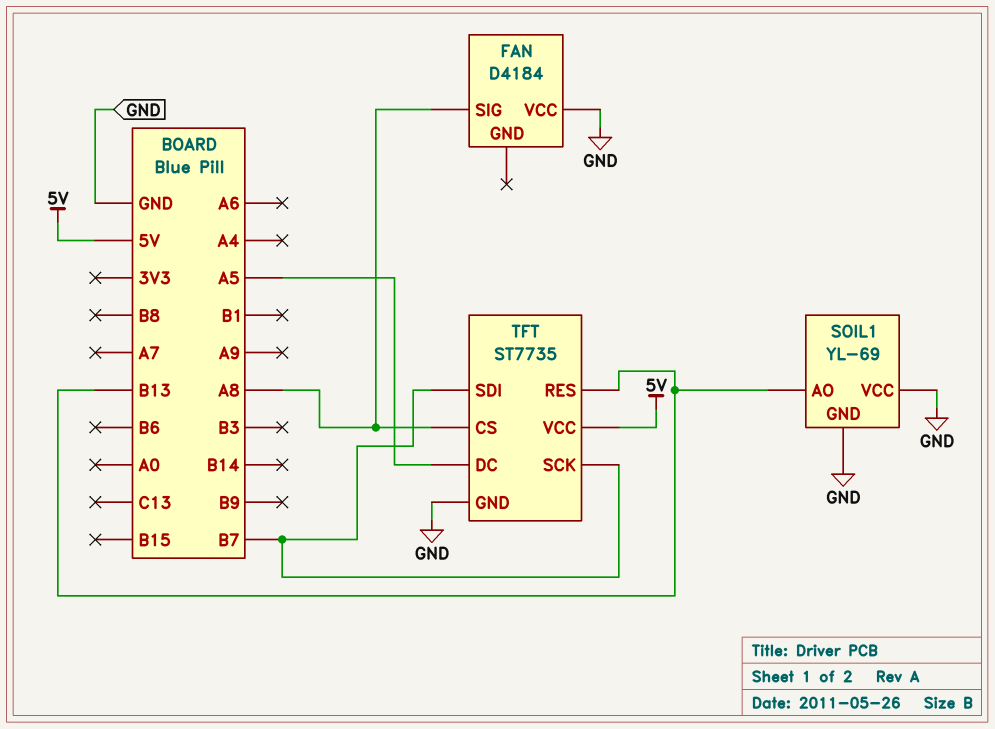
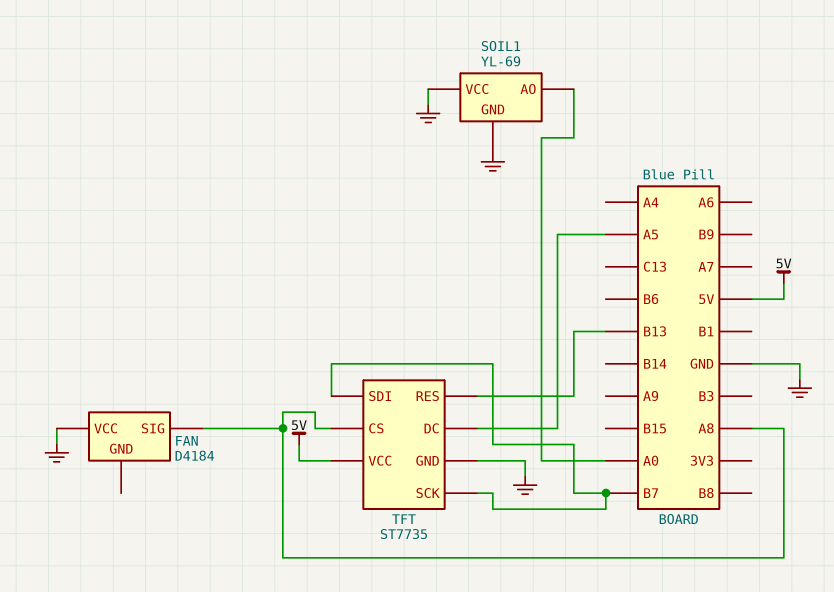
SOIL1 pin AO: B13 -> A0

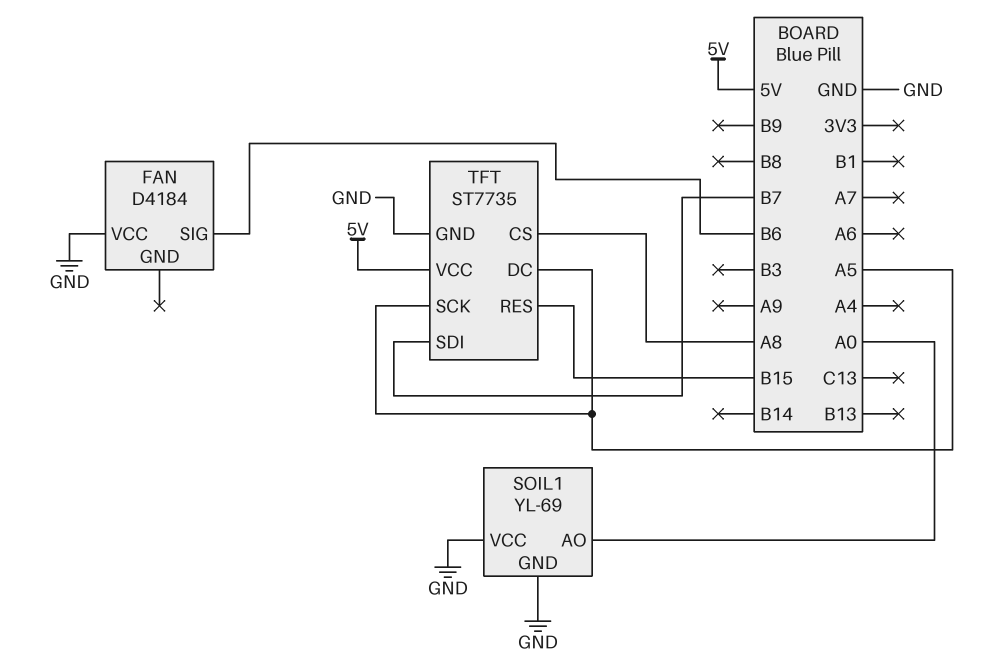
FAN pin SIG: A8 -> B6
TFT pin RES: B13 -> B15
TFT pin SCK: B7 -> A5

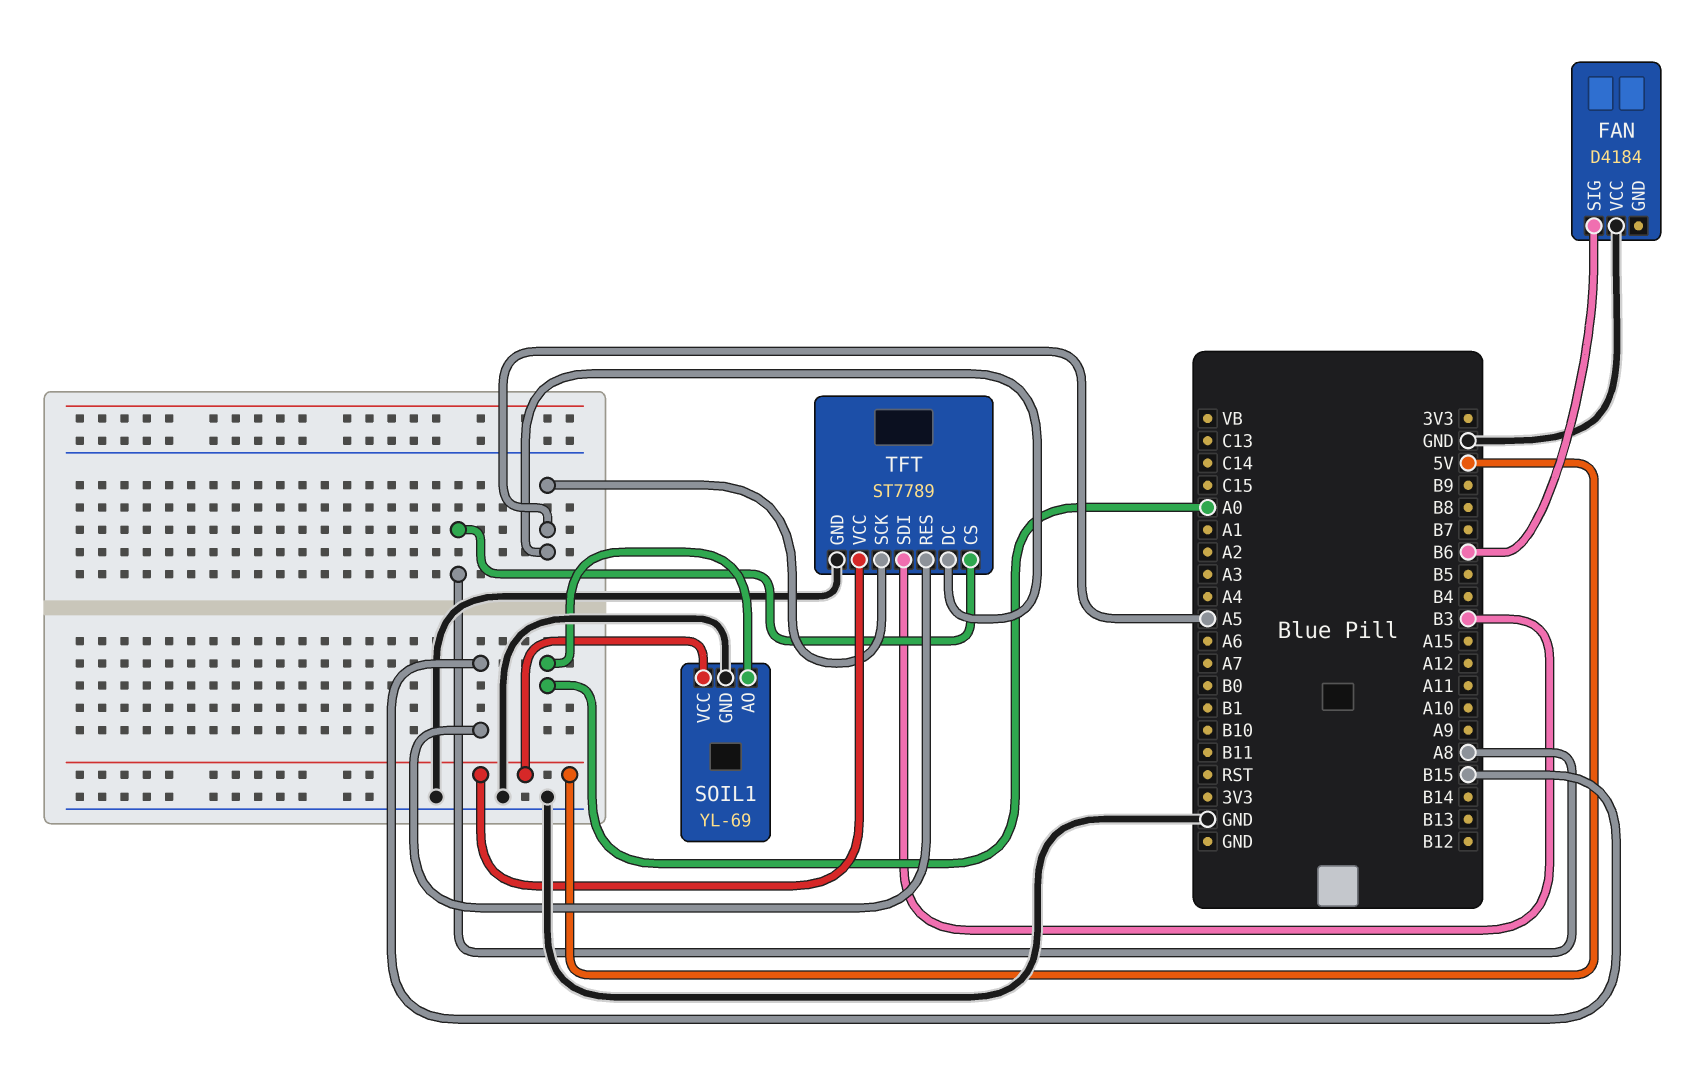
SOIL1 pin VCC: GND -> 5V
TFT: ST7735 -> ST7789
TFT pin SDI: B7 -> B3

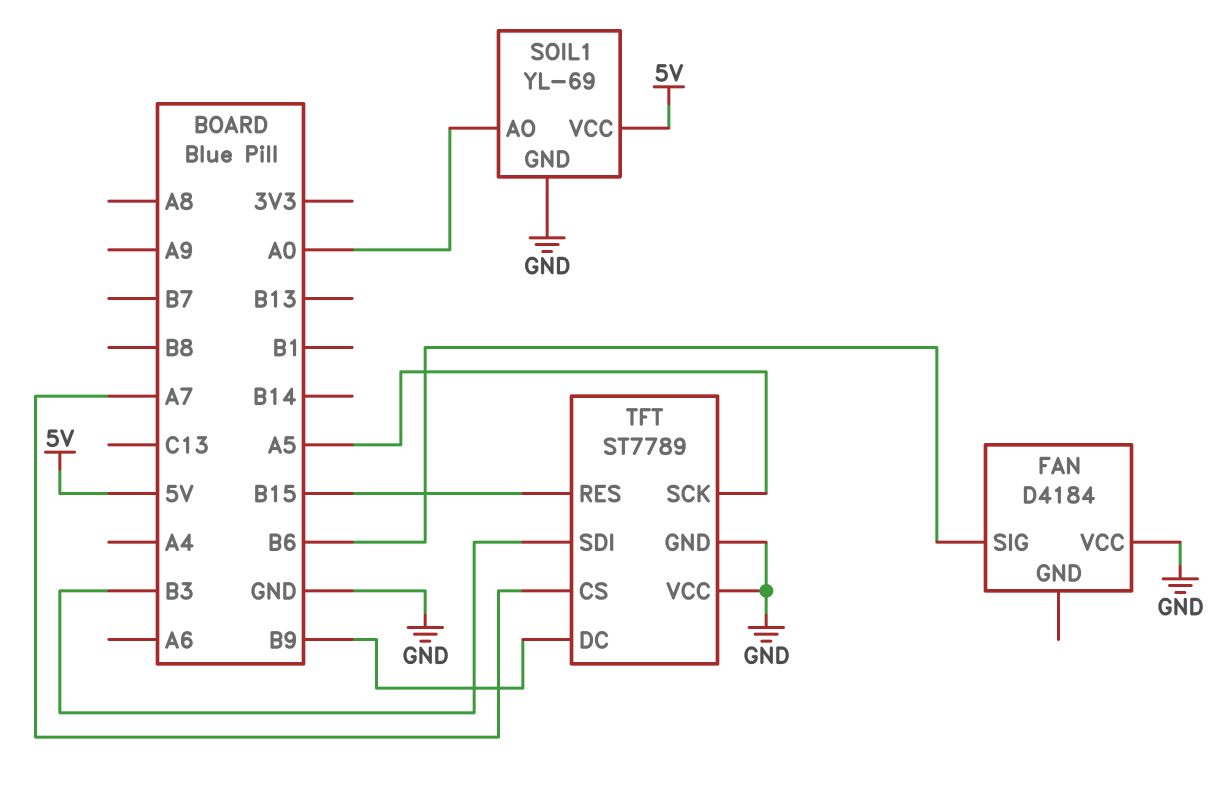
TFT pin CS: A8 -> A7
TFT pin DC: A5 -> B9
TFT pin VCC: 5V -> GND

